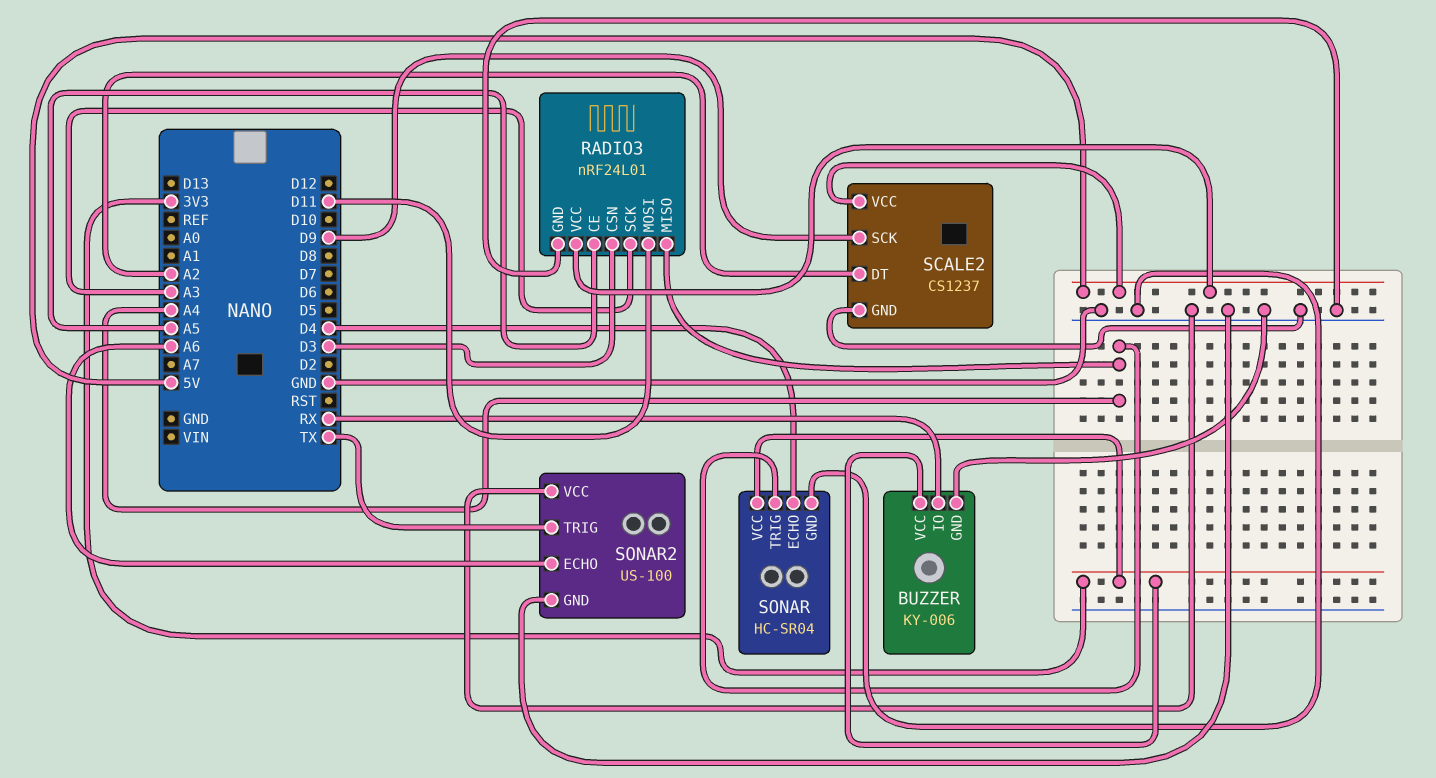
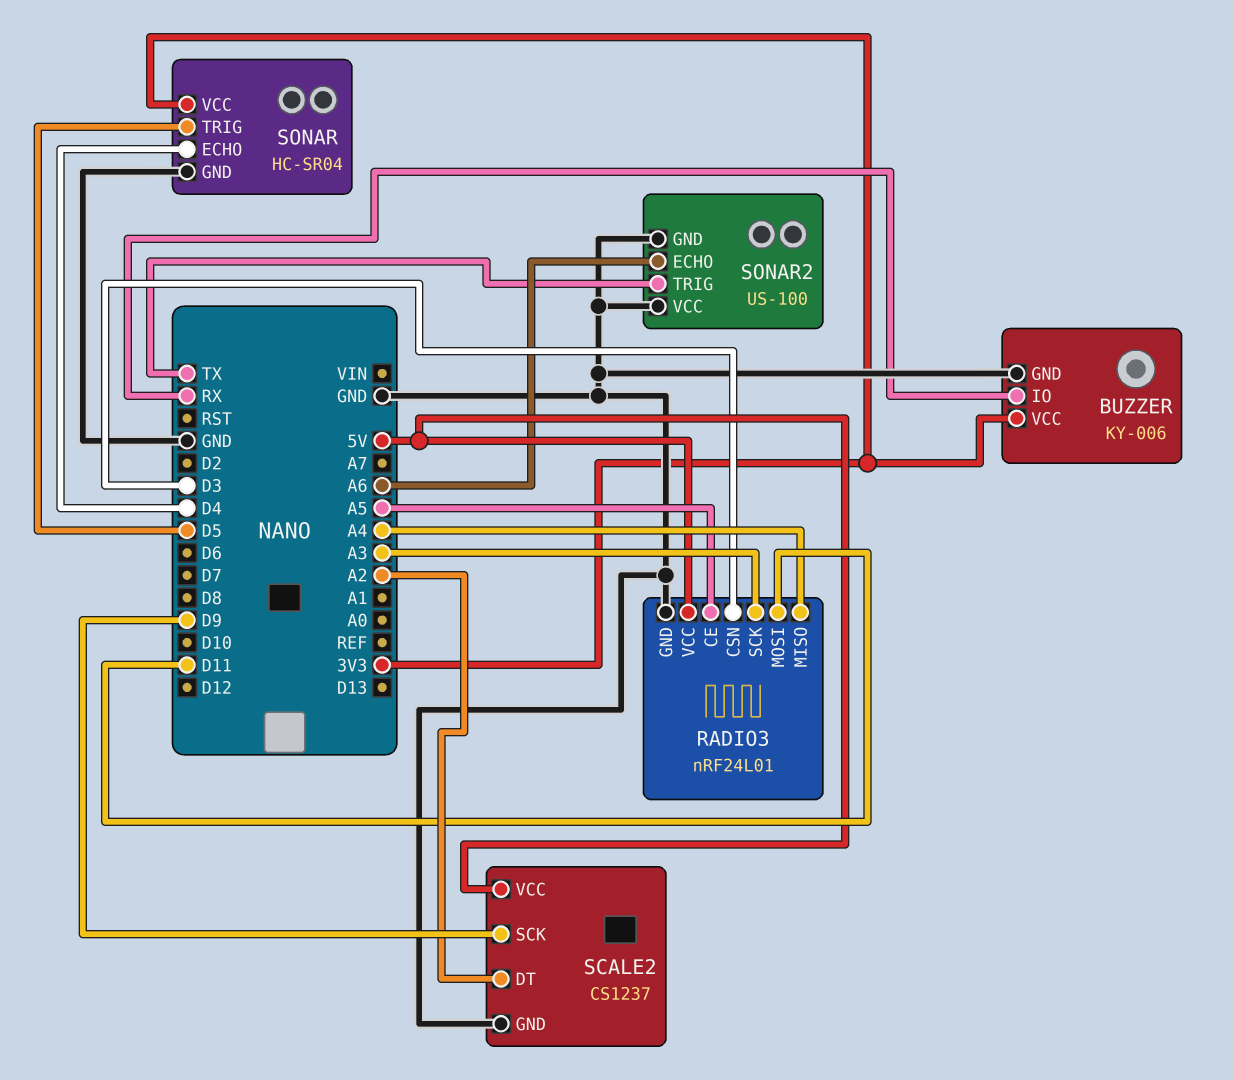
SONAR pin TRIG: A4 -> D5

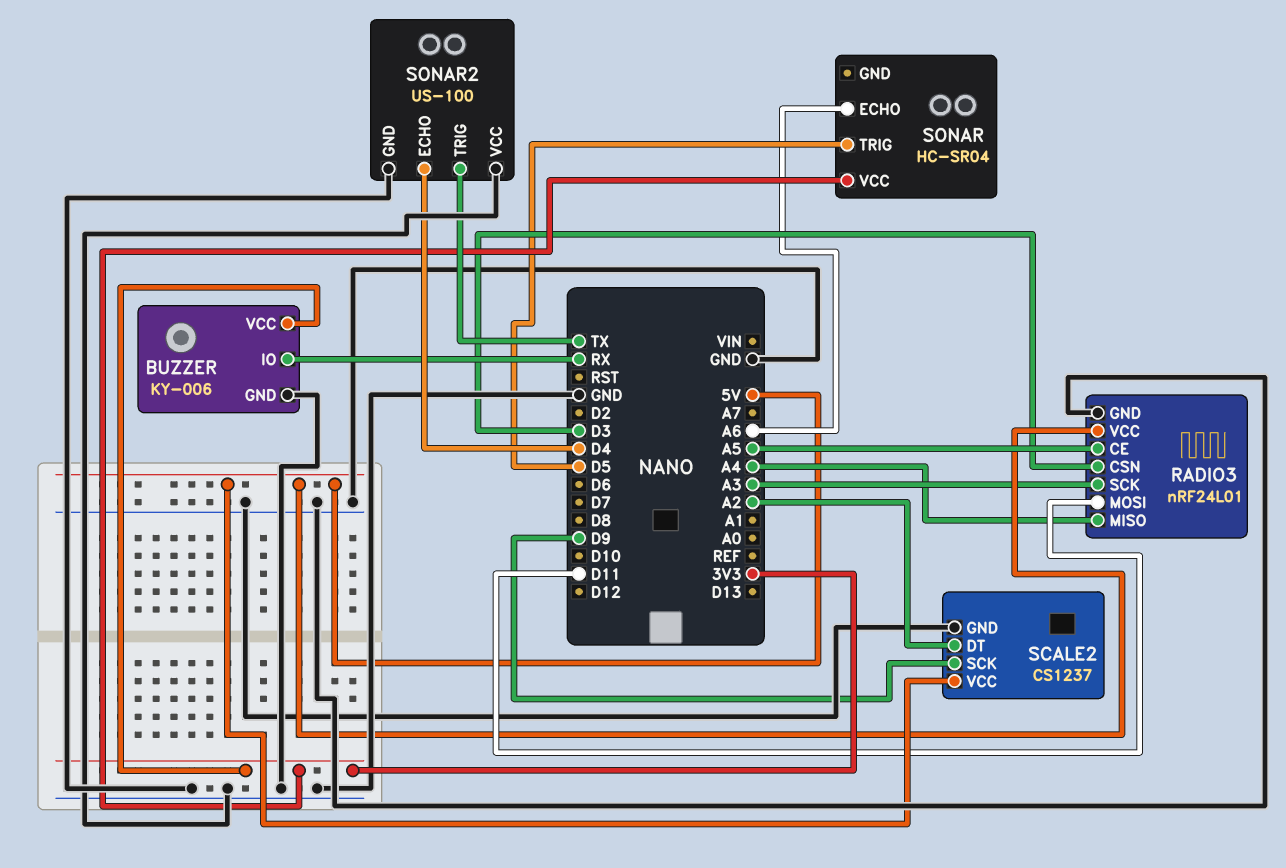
SONAR pin ECHO: D4 -> A6
SONAR pin GND: GND -> none
SONAR2 pin ECHO: A6 -> D4

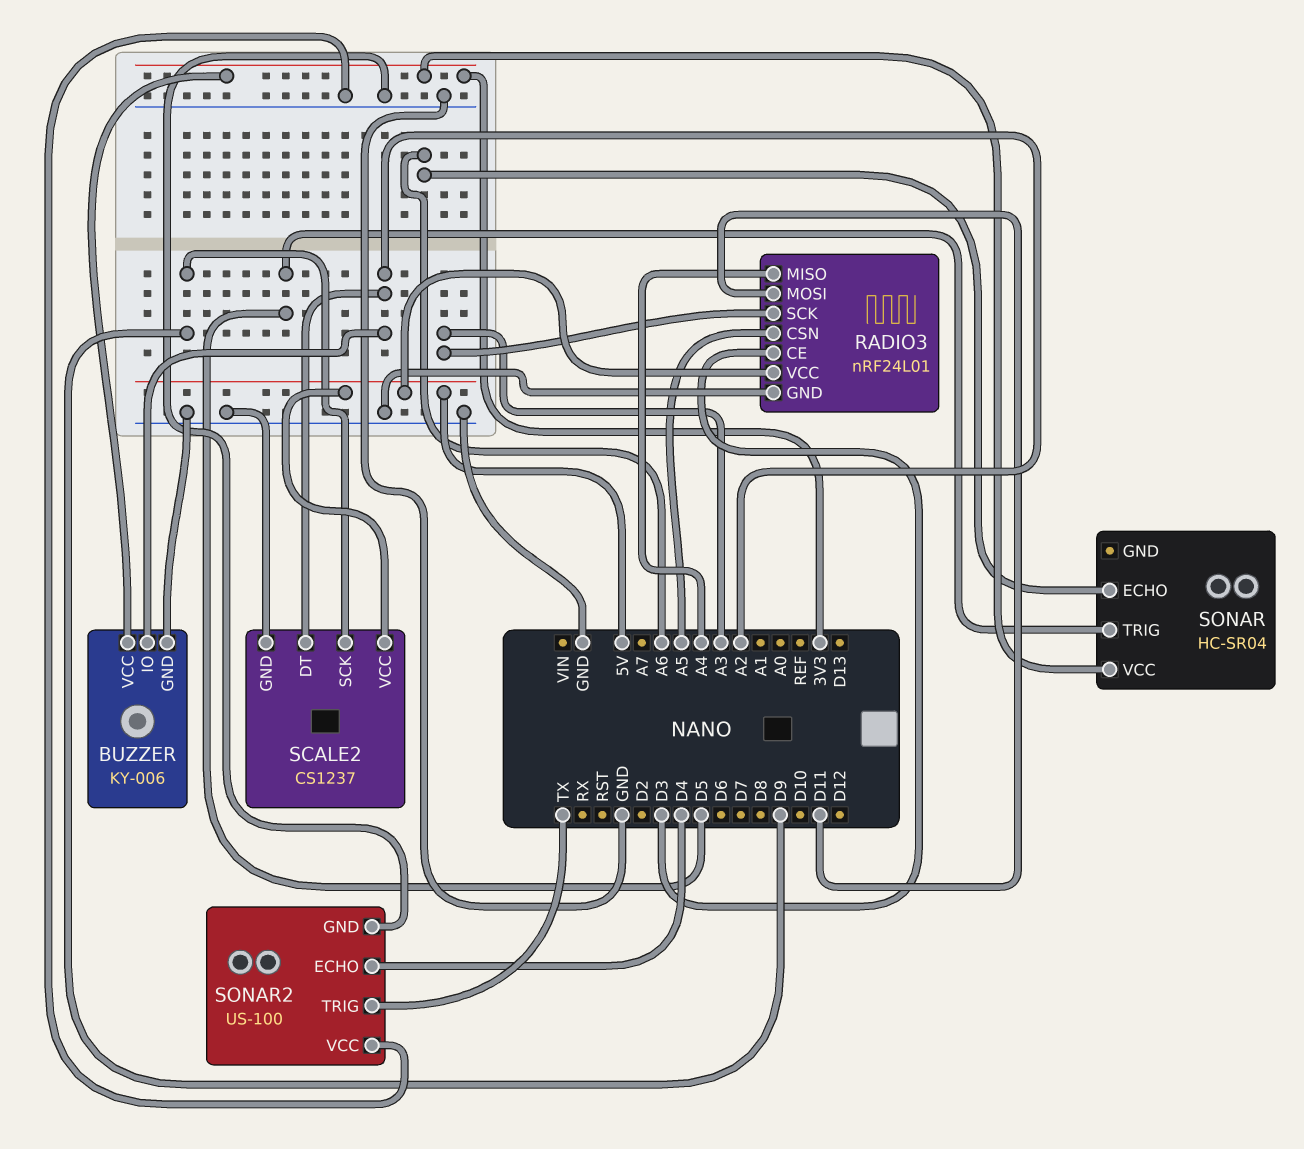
BUZZER pin IO: RX -> A2
RADIO3 pin CE: A5 -> D3
RADIO3 pin CSN: D3 -> A5

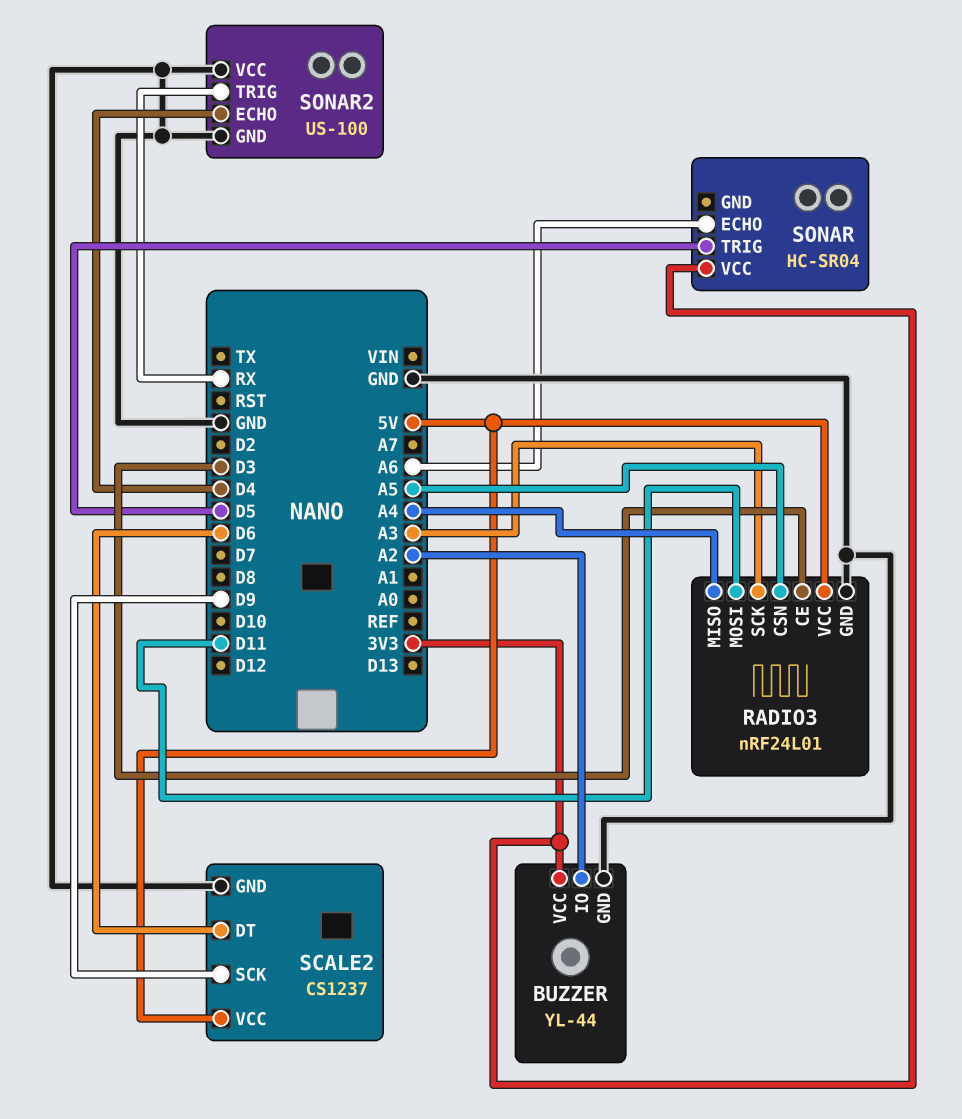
BUZZER: KY-006 -> YL-44
SCALE2 pin DT: A2 -> D6
SONAR2 pin TRIG: TX -> RX

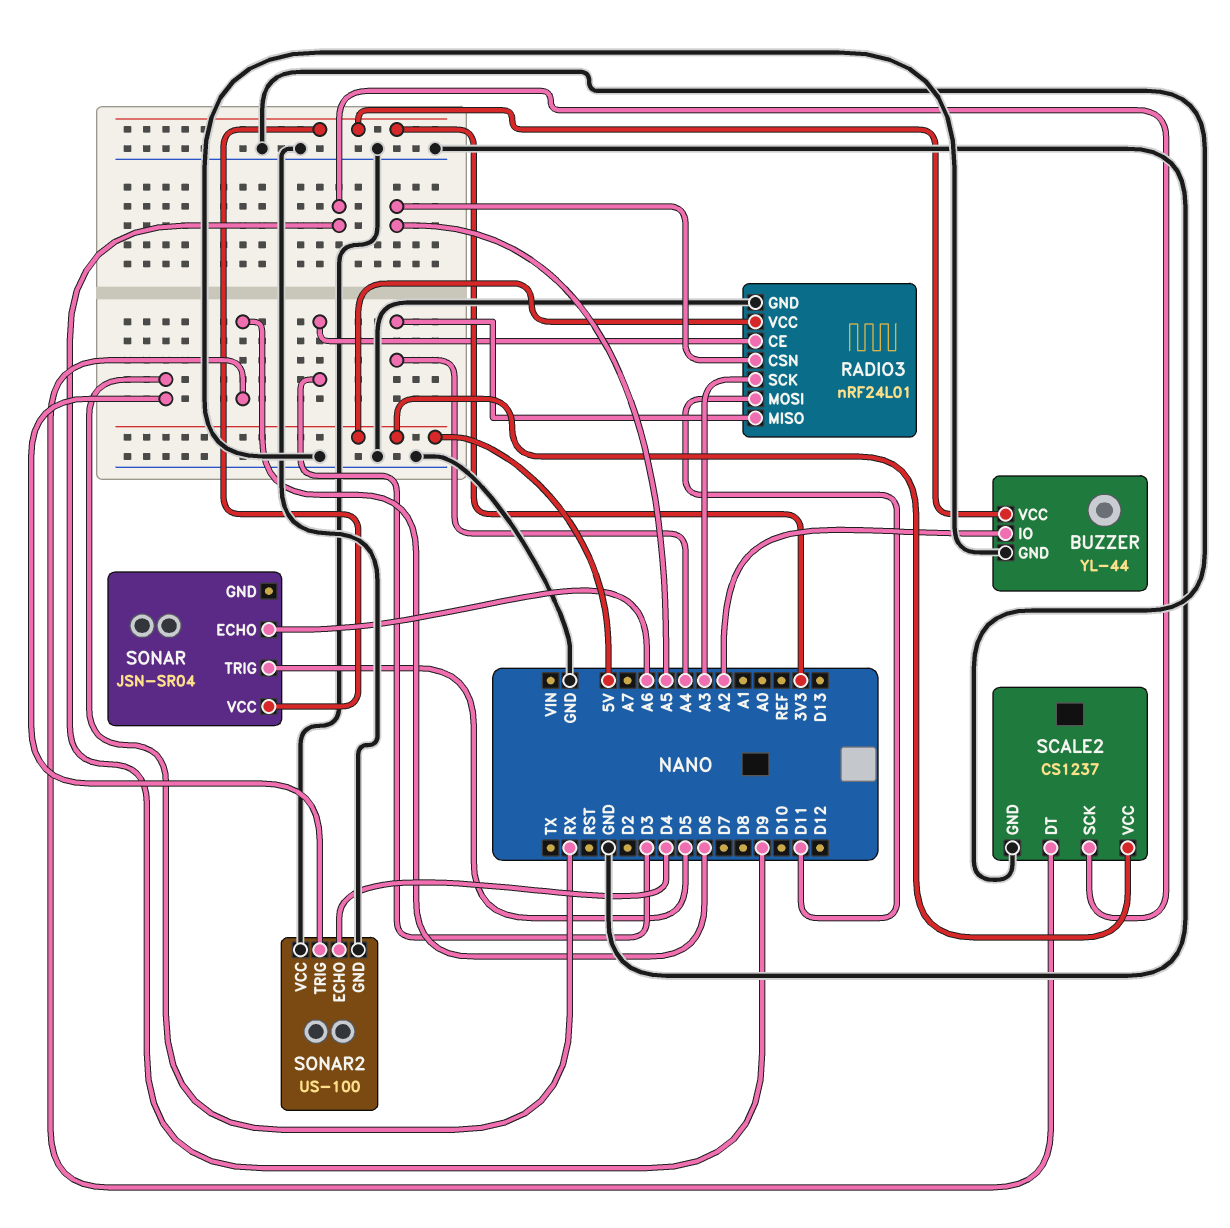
SONAR: HC-SR04 -> JSN-SR04

